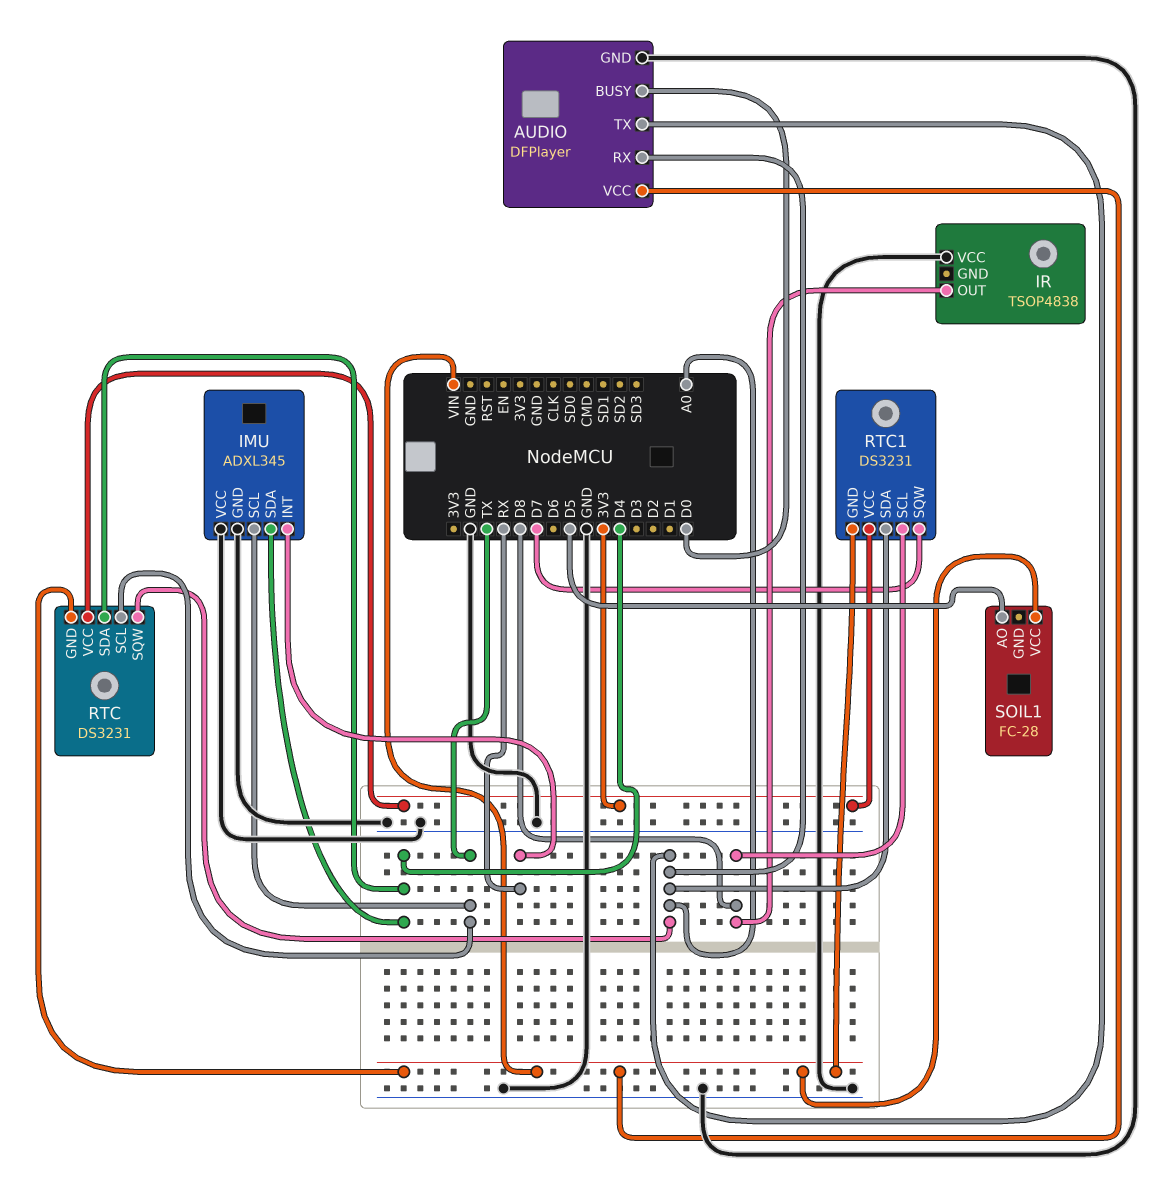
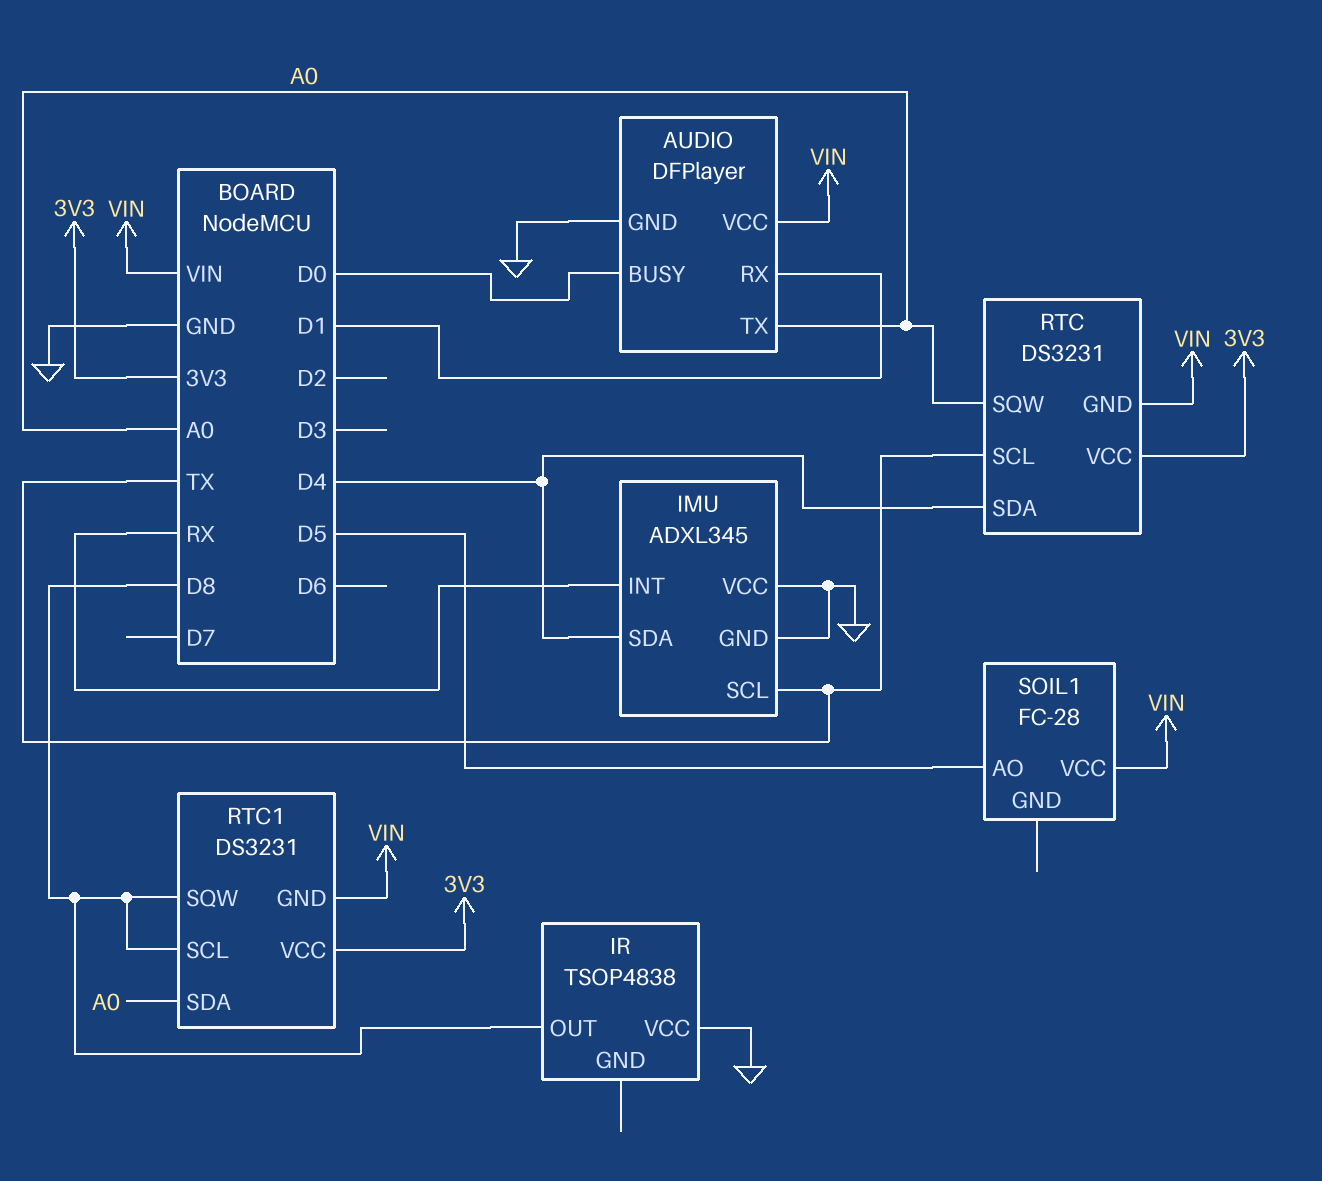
AUDIO pin RX: A0 -> D1
RTC1 pin SQW: D7 -> D8

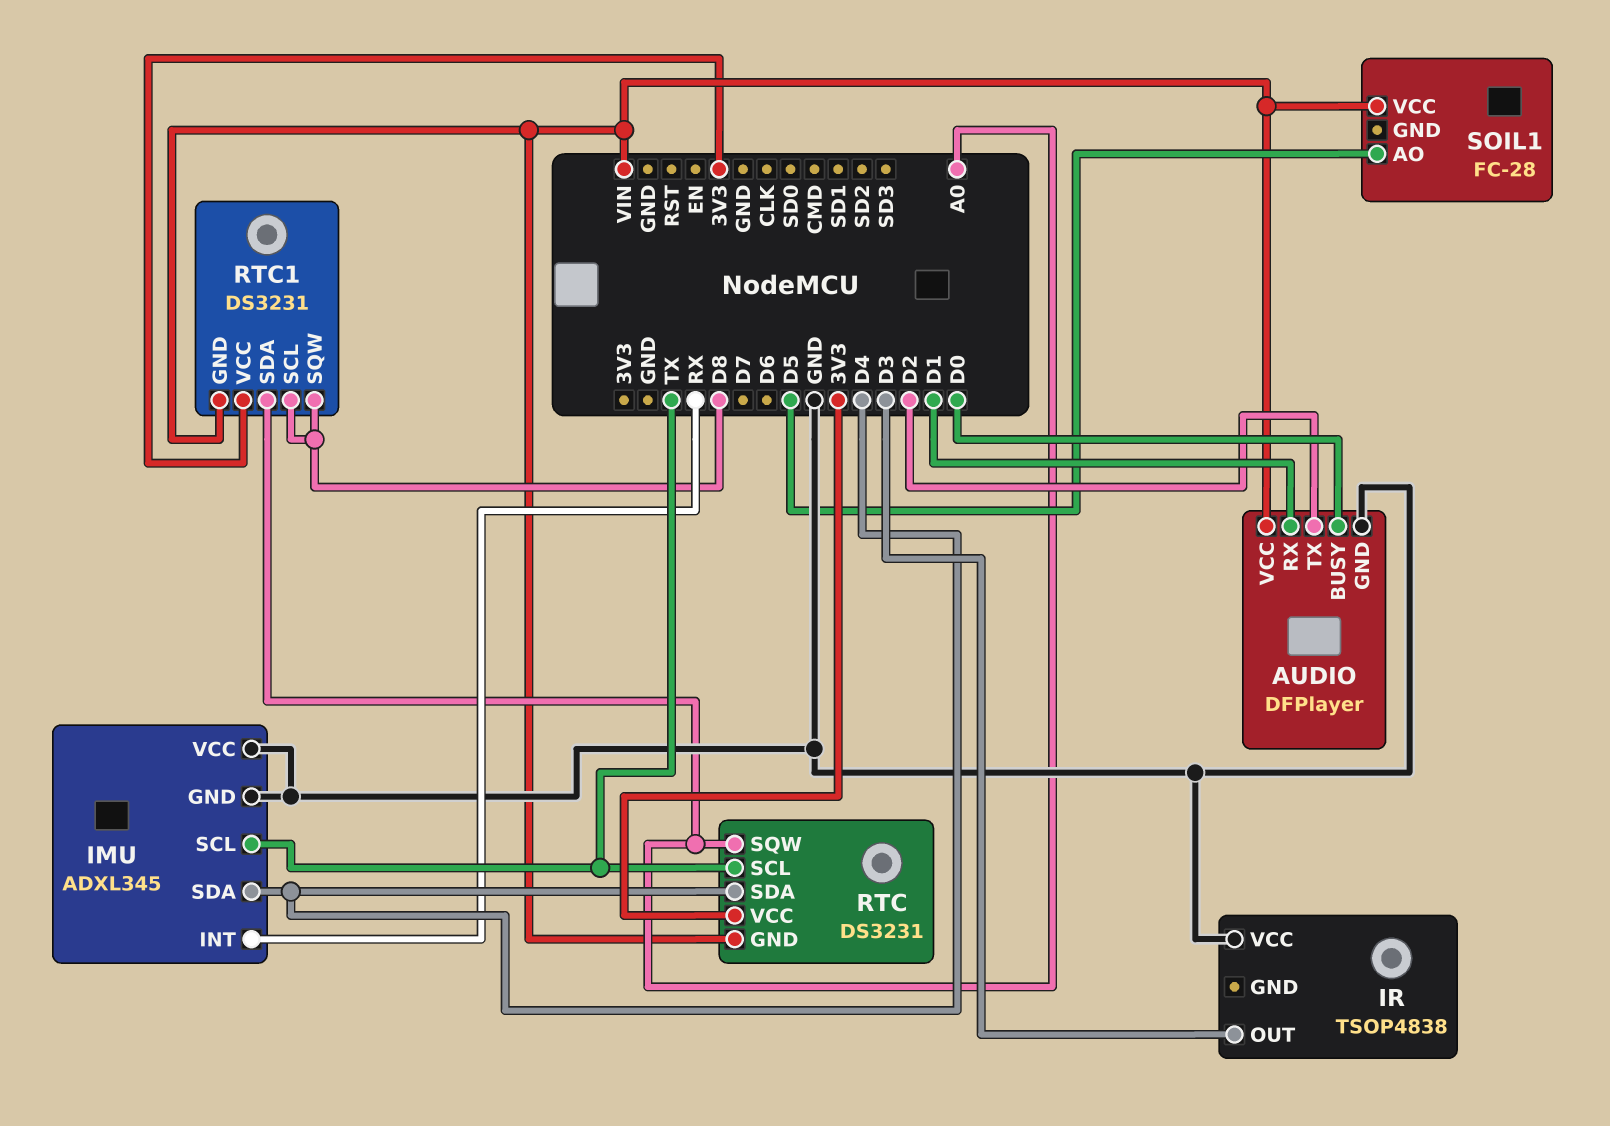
AUDIO pin TX: A0 -> D2
IR pin OUT: D8 -> D3

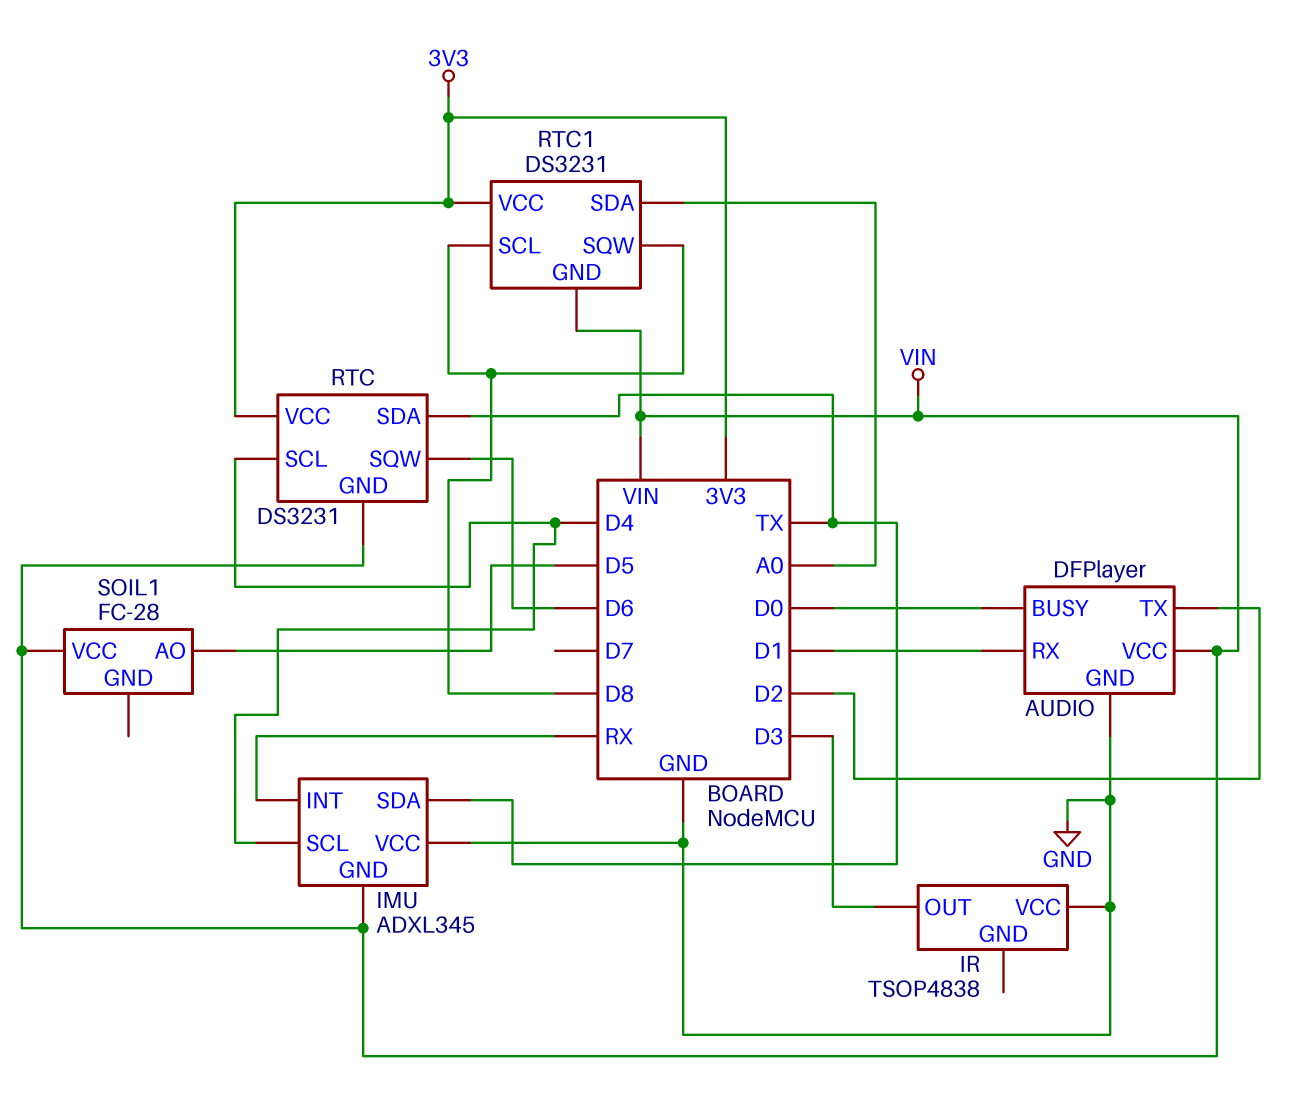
IMU pin GND: GND -> VIN
IMU pin SCL: TX -> D4
IMU pin SDA: D4 -> TX
RTC pin SCL: TX -> D4
RTC pin SDA: D4 -> TX
RTC pin SQW: A0 -> D6

